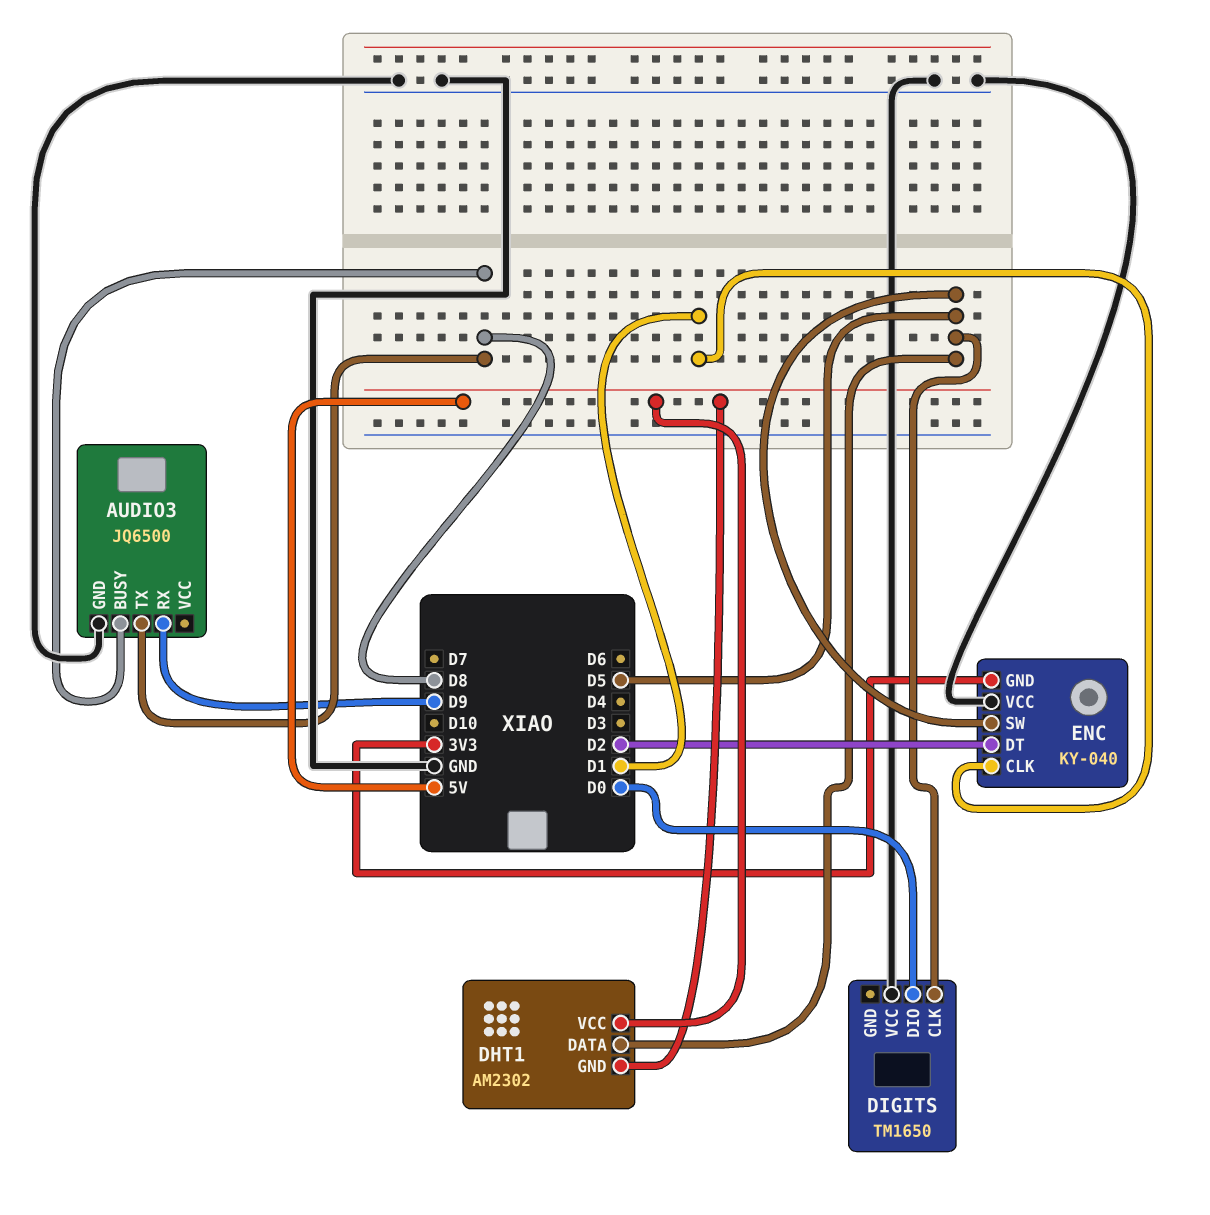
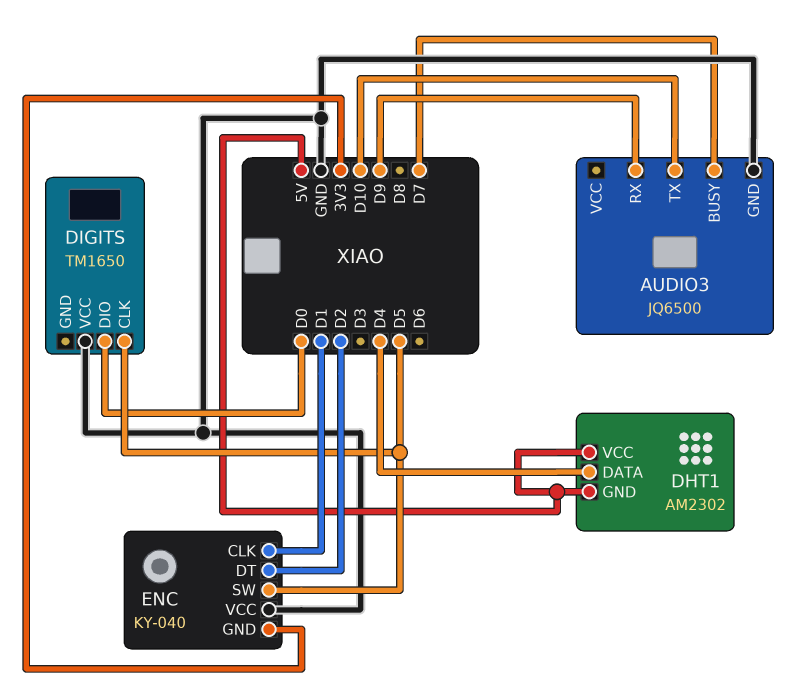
AUDIO3 pin BUSY: D8 -> D7
AUDIO3 pin TX: D8 -> D10
DHT1 pin DATA: D5 -> D4

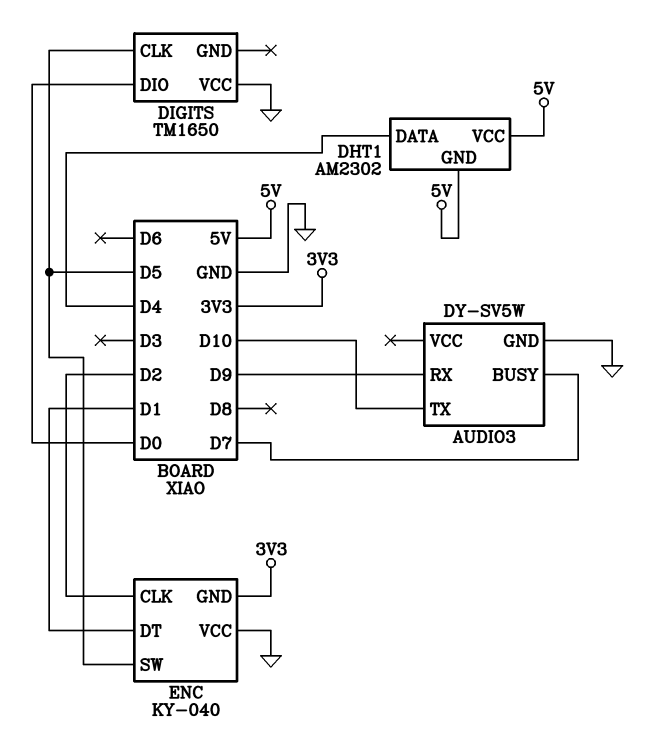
AUDIO3: JQ6500 -> DY-SV5W
ENC pin CLK: D1 -> D2
ENC pin DT: D2 -> D1

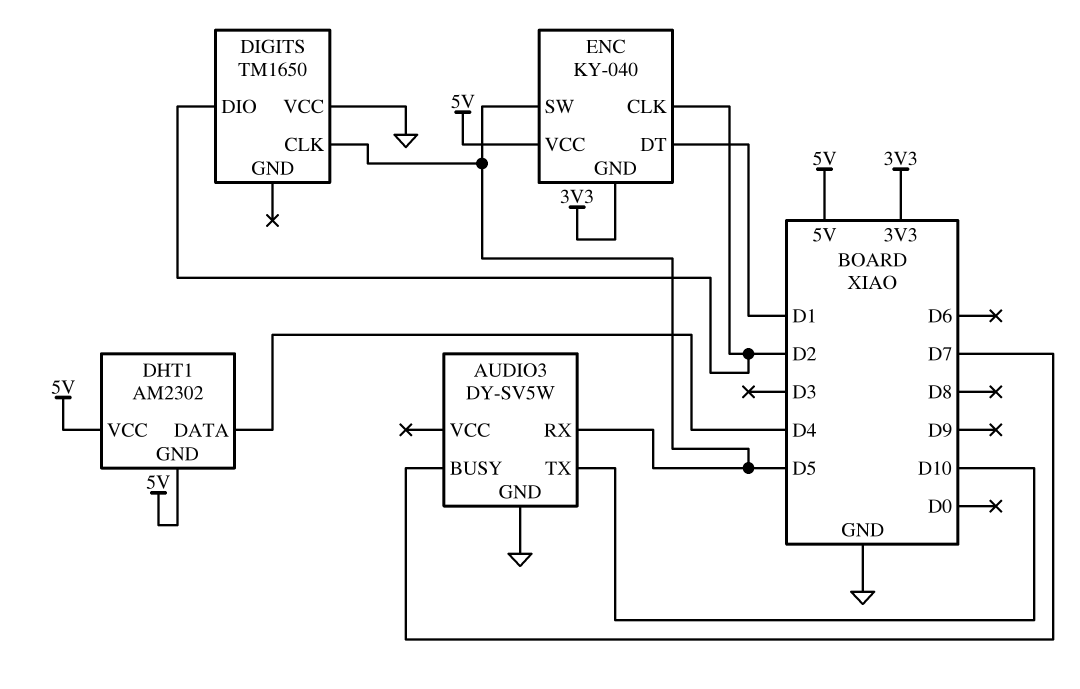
AUDIO3 pin RX: D9 -> D5
DIGITS pin DIO: D0 -> D2
ENC pin VCC: GND -> 5V

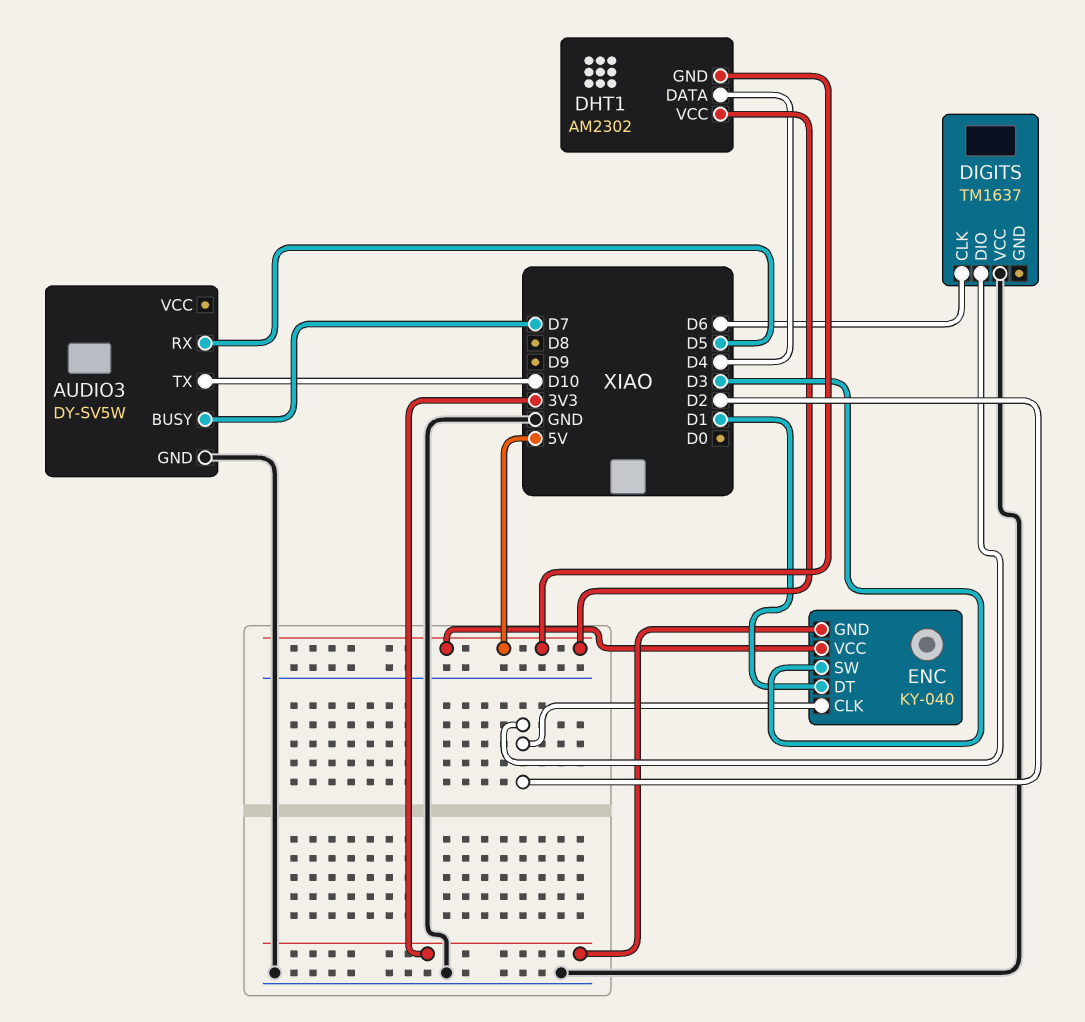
DIGITS: TM1650 -> TM1637
DIGITS pin CLK: D5 -> D6
ENC pin SW: D5 -> D3

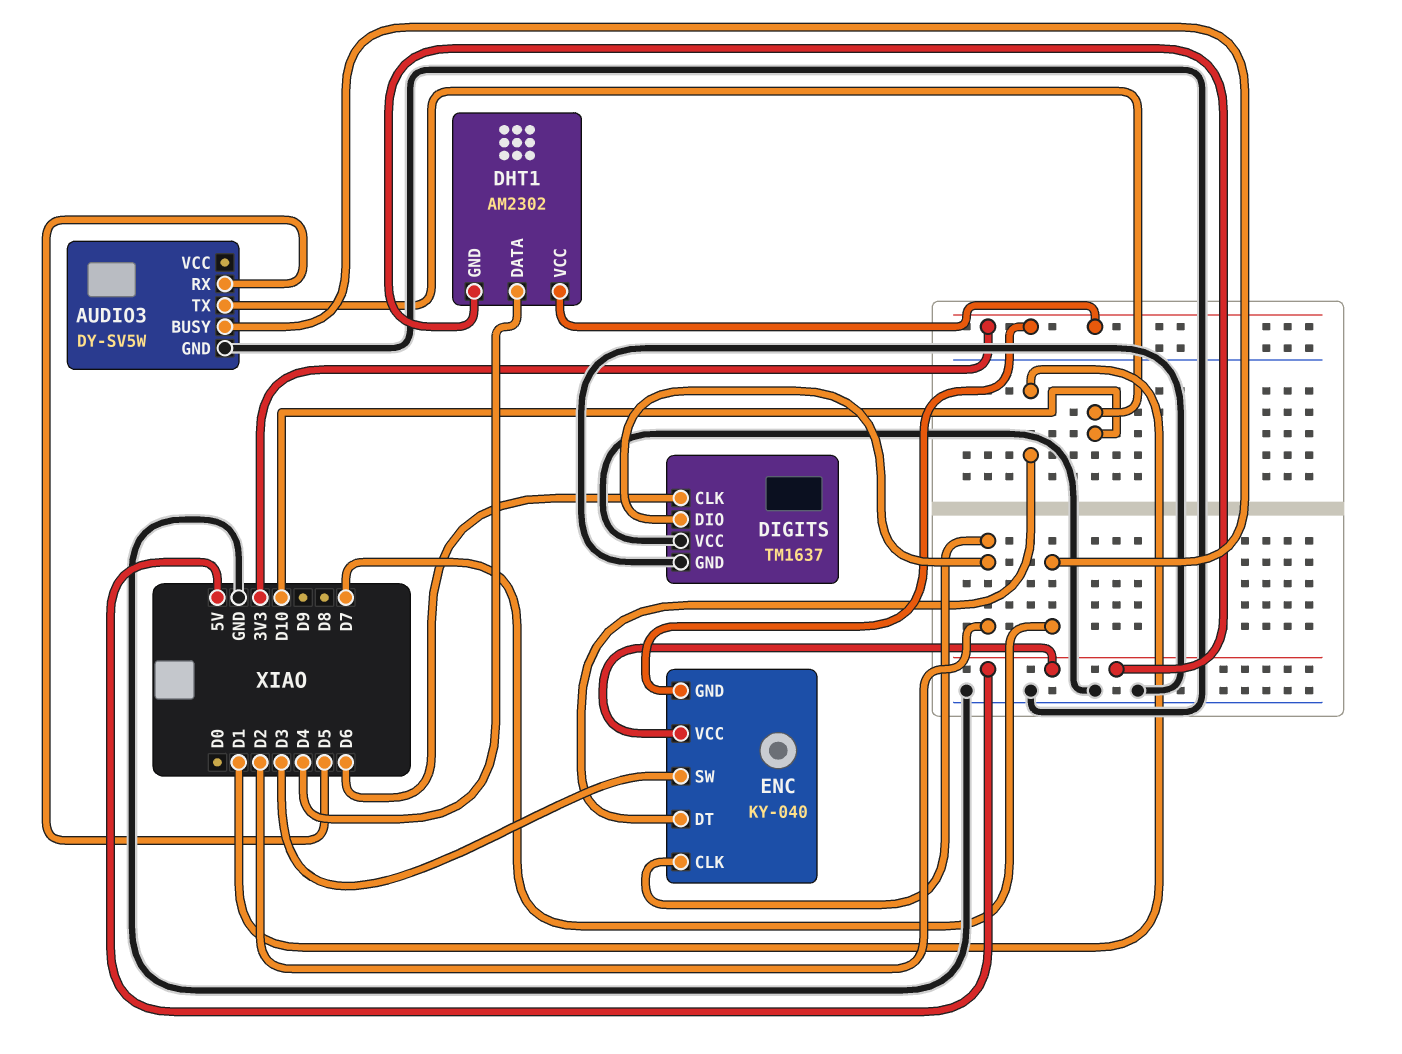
DHT1 pin VCC: 5V -> 3V3
DIGITS pin GND: none -> GND

